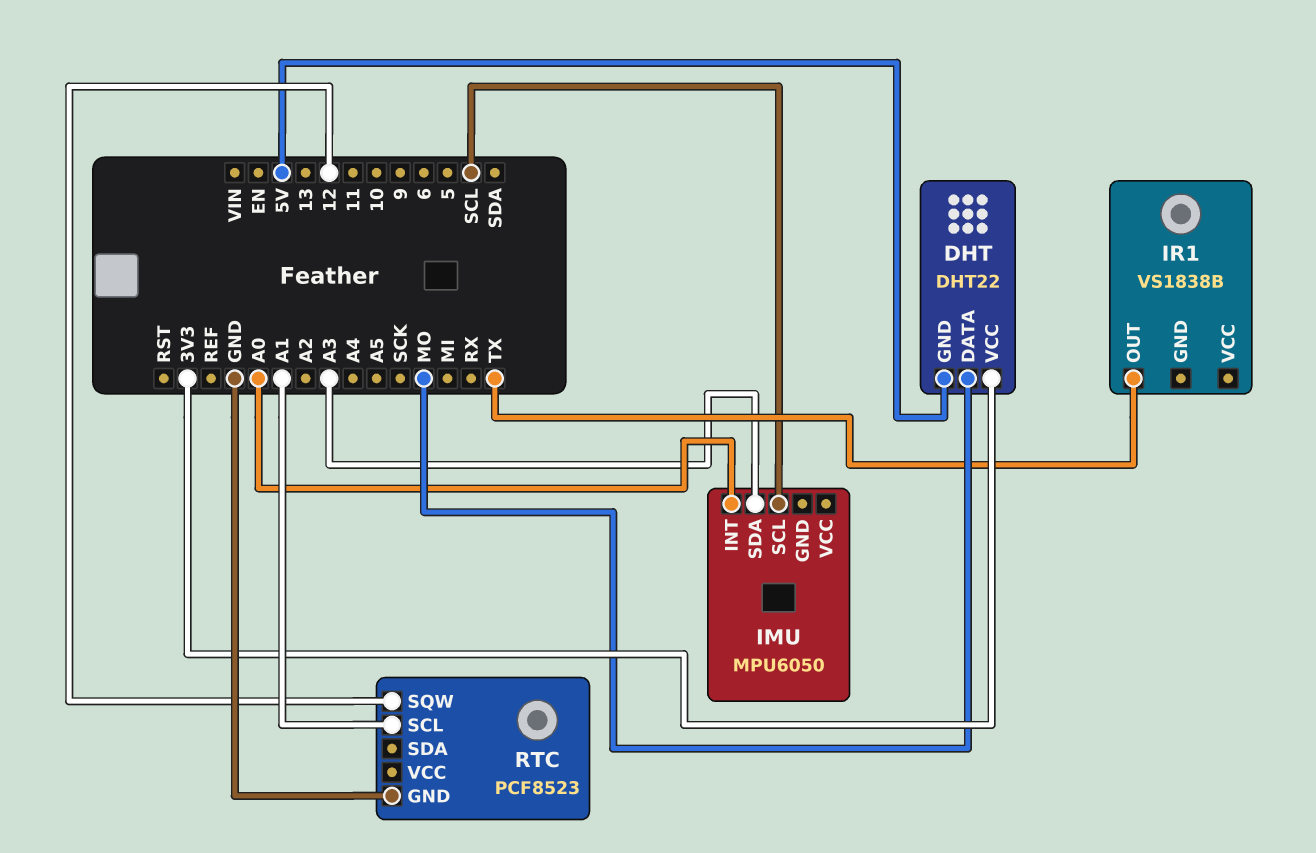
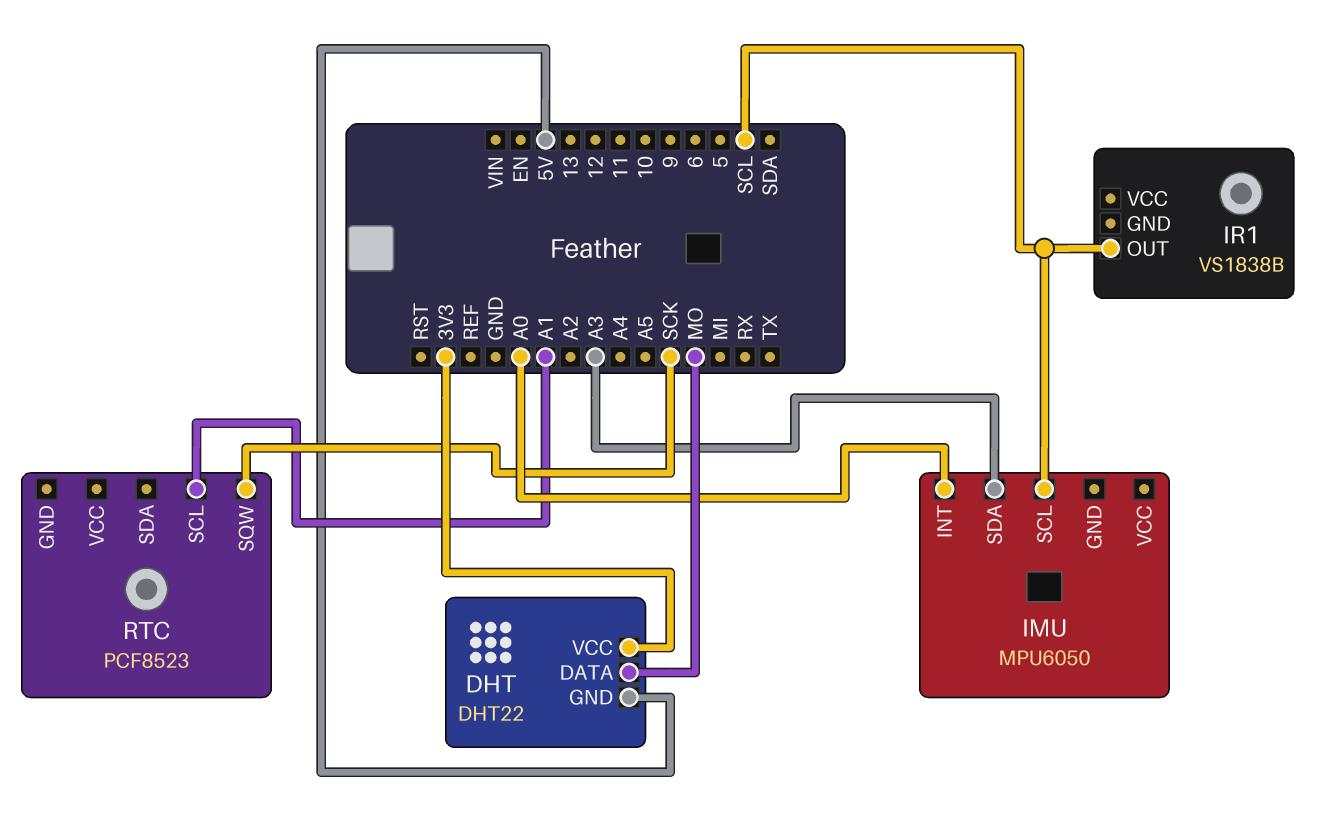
IR1 pin OUT: TX -> SCL
RTC pin GND: GND -> none
RTC pin SQW: 12 -> SCK

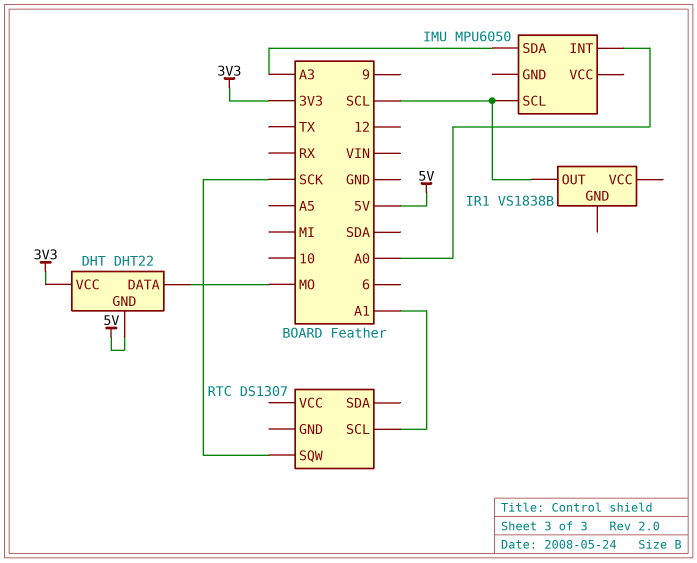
RTC: PCF8523 -> DS1307

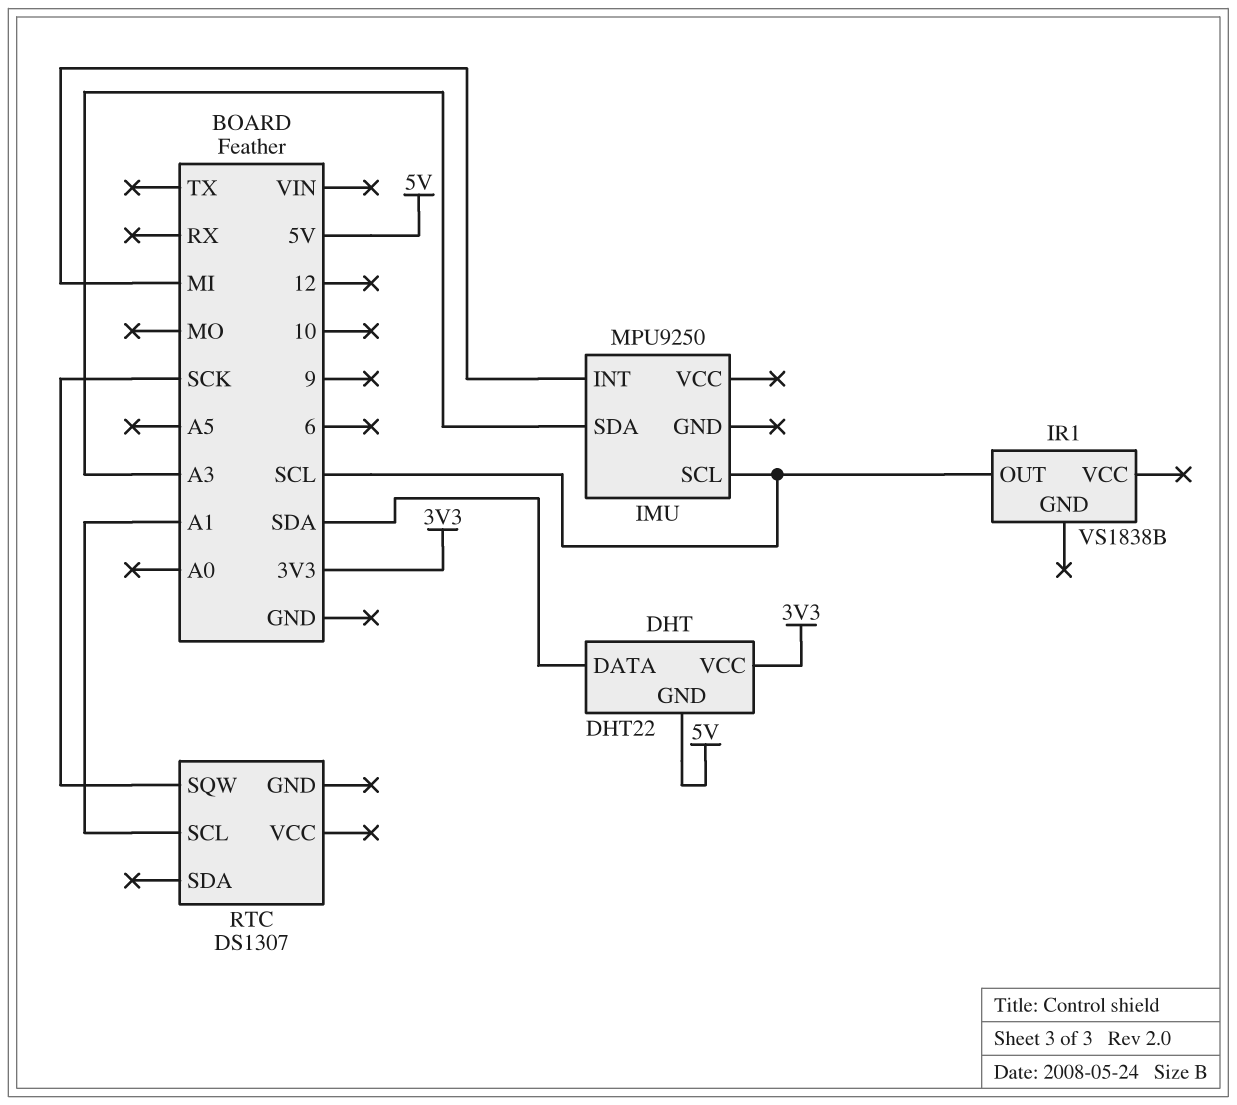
DHT pin DATA: MO -> SDA
IMU: MPU6050 -> MPU9250
IMU pin INT: A0 -> MI

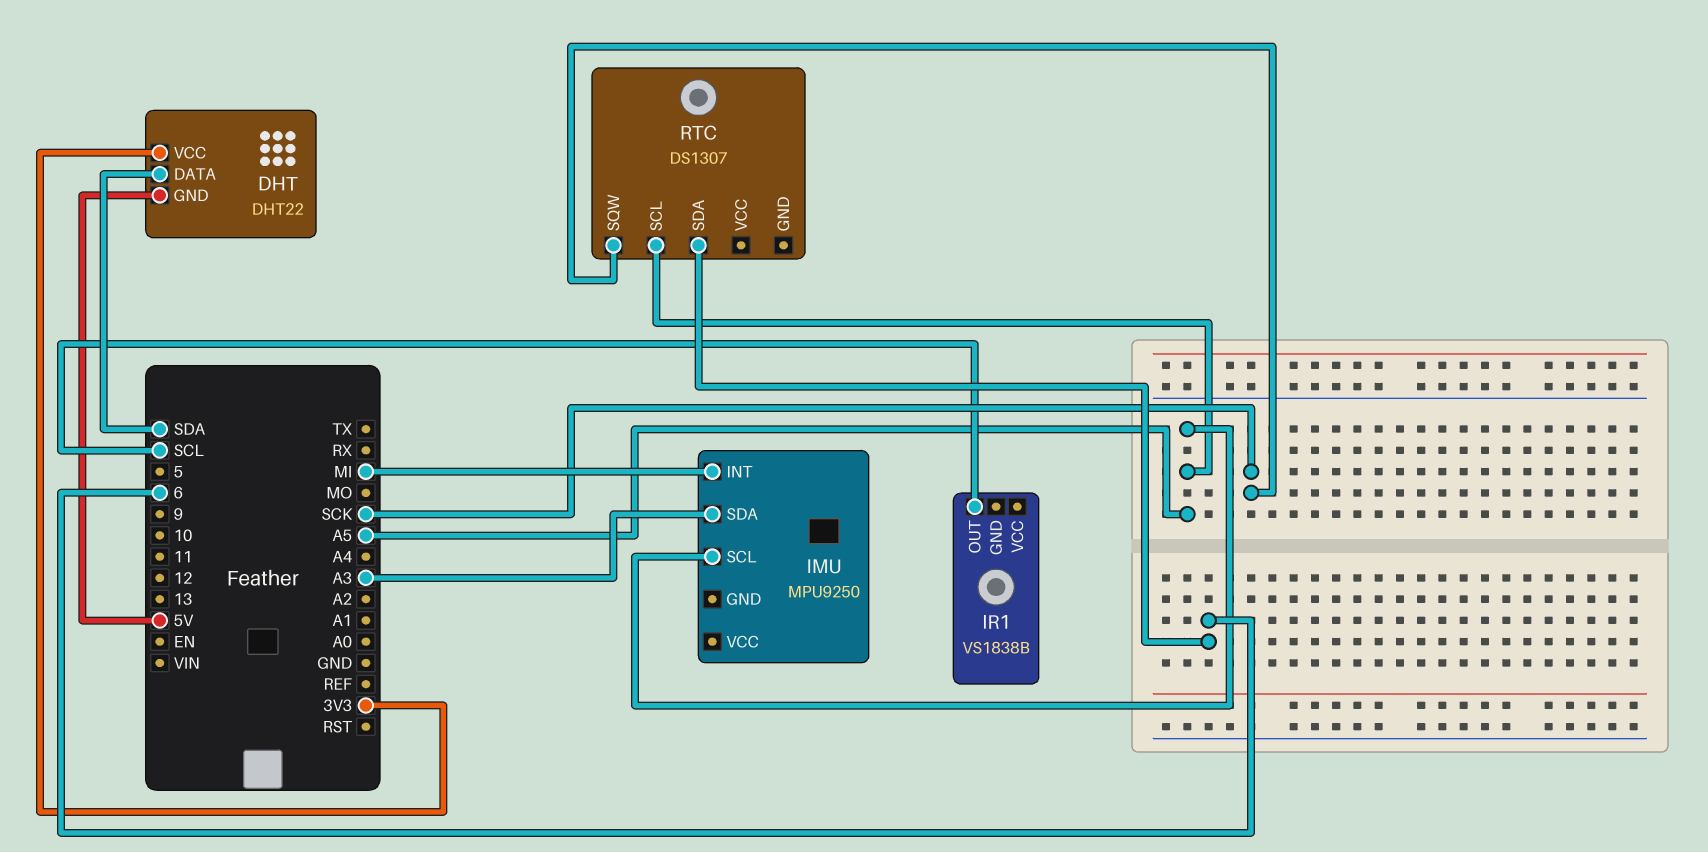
IMU pin SCL: SCL -> A5
RTC pin SCL: A1 -> A5
RTC pin SDA: none -> 6

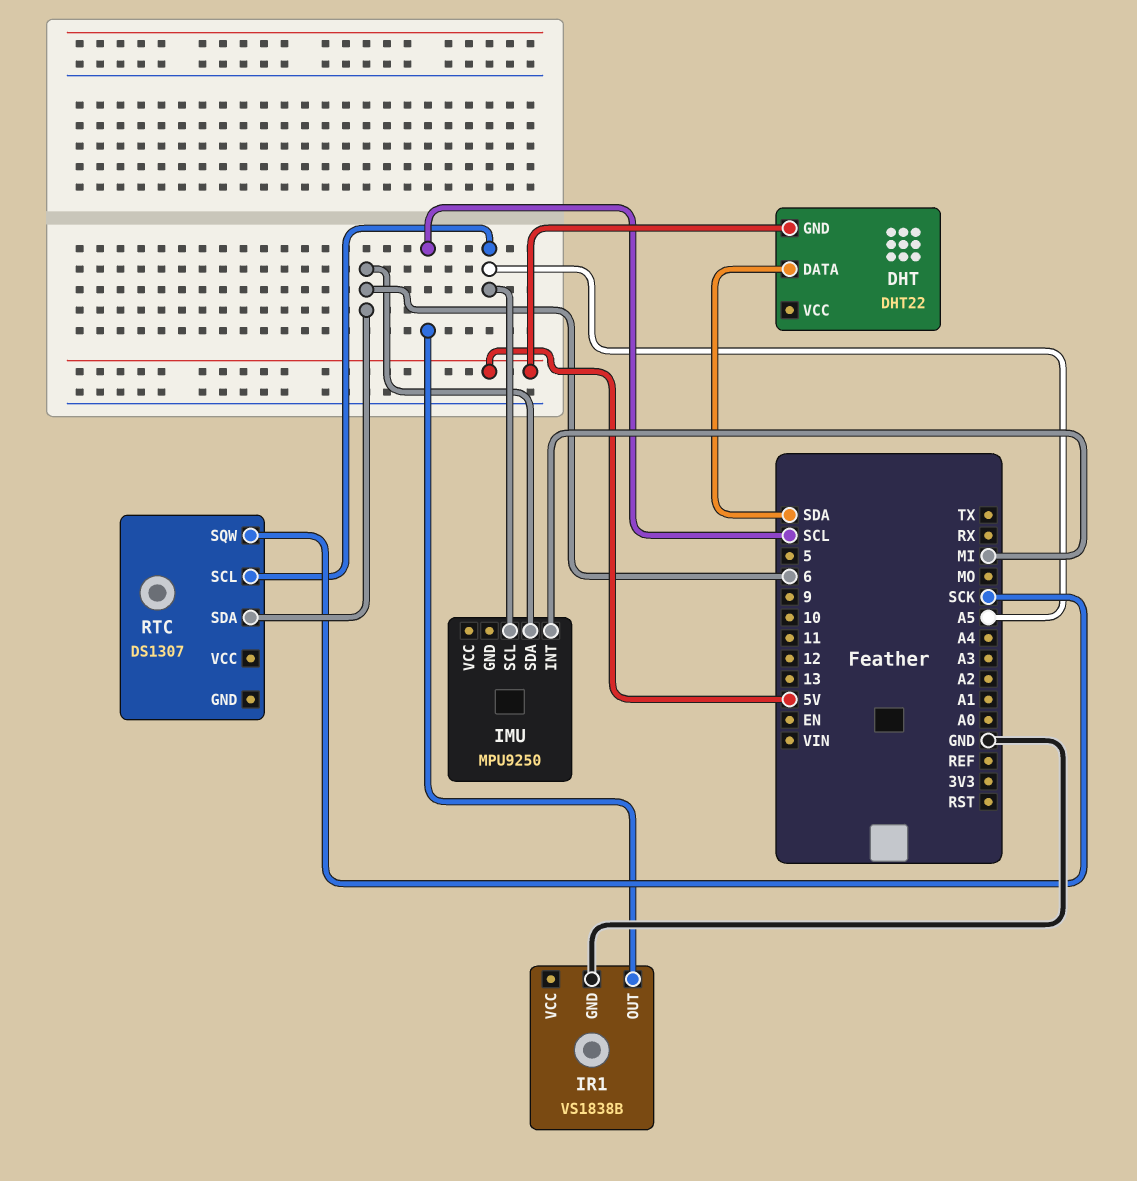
DHT pin VCC: 3V3 -> none
IMU pin SDA: A3 -> 6
IR1 pin GND: none -> GND

